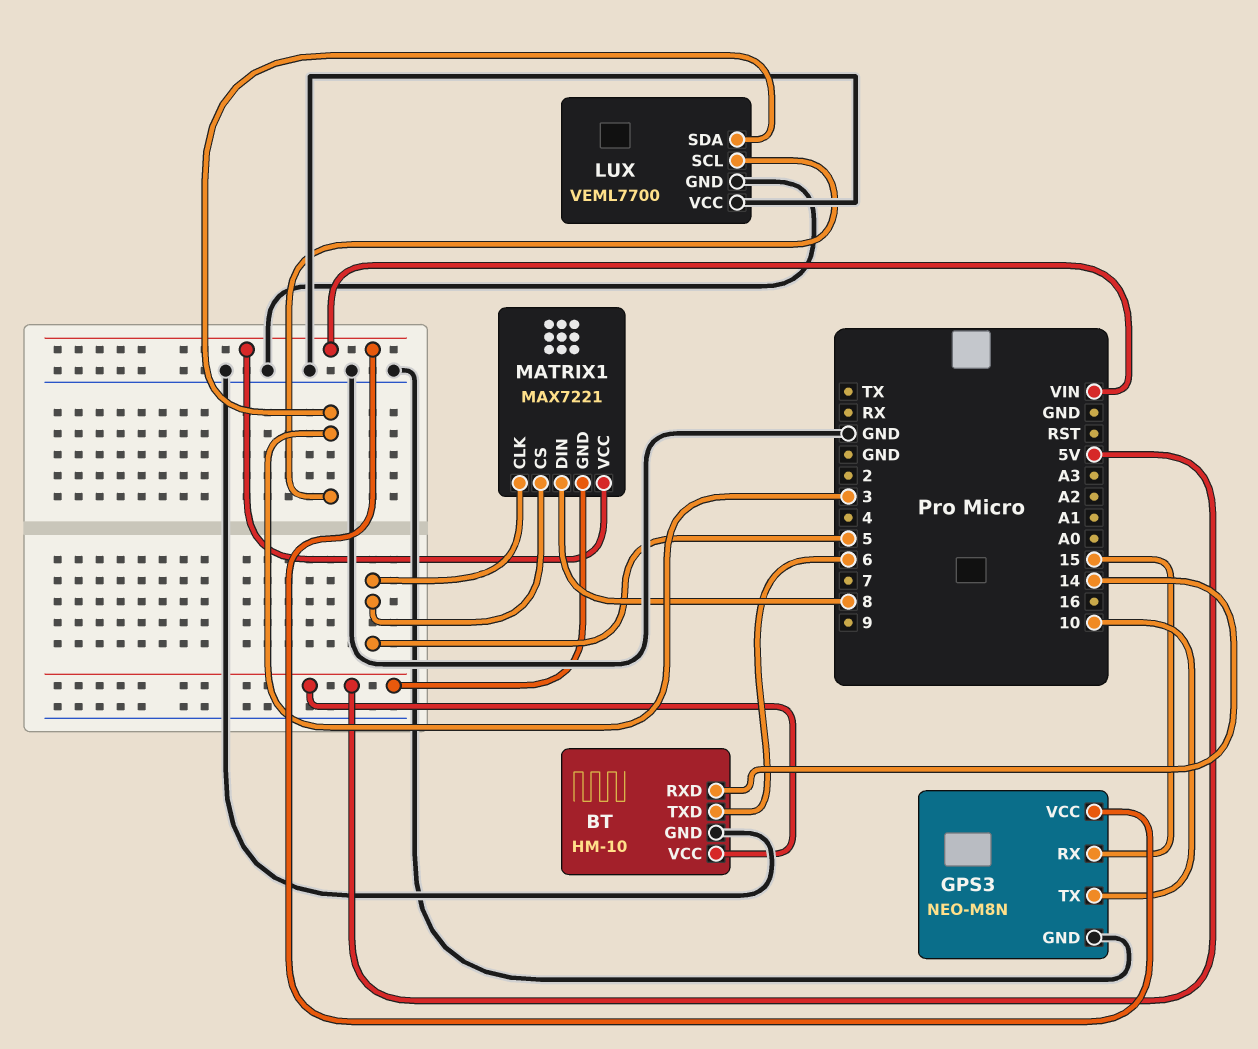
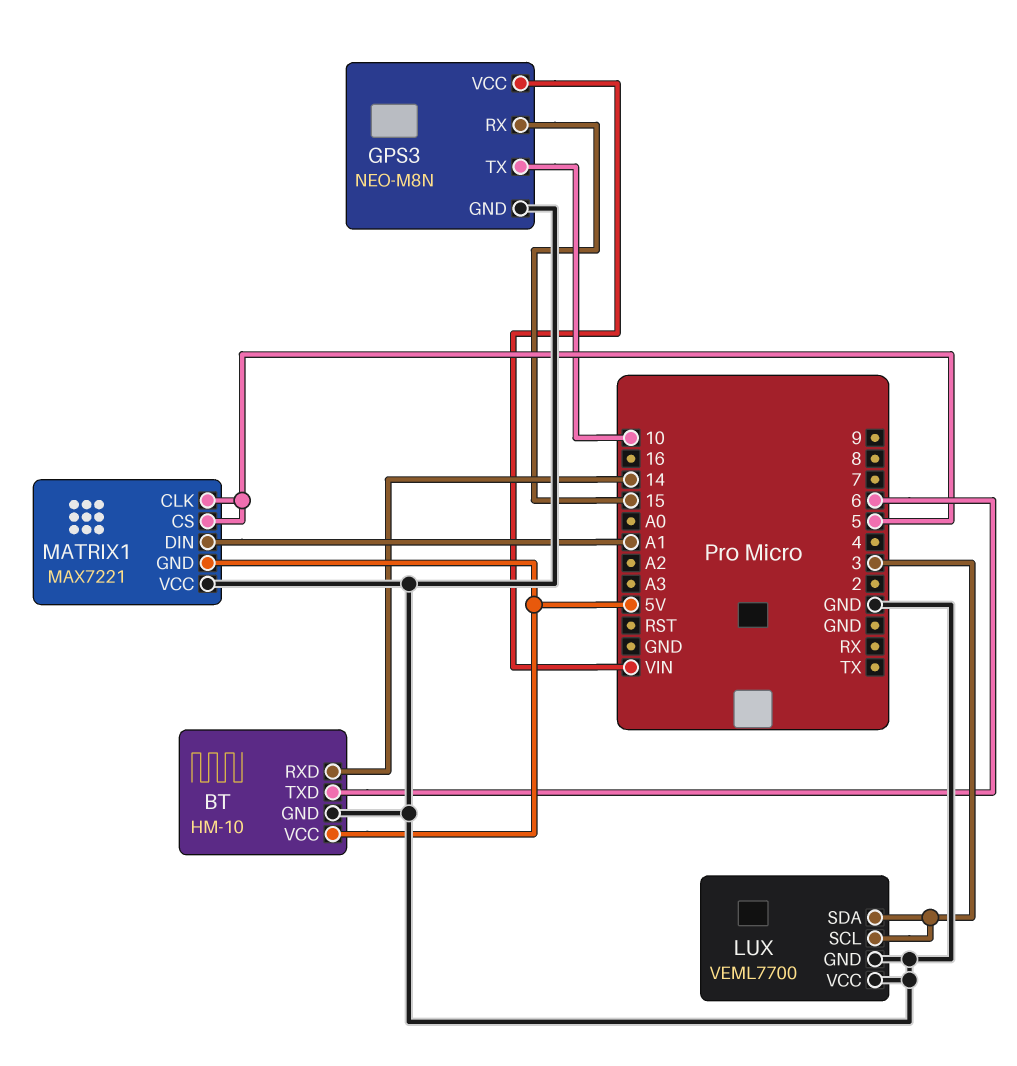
MATRIX1 pin DIN: 8 -> A1
MATRIX1 pin VCC: VIN -> GND

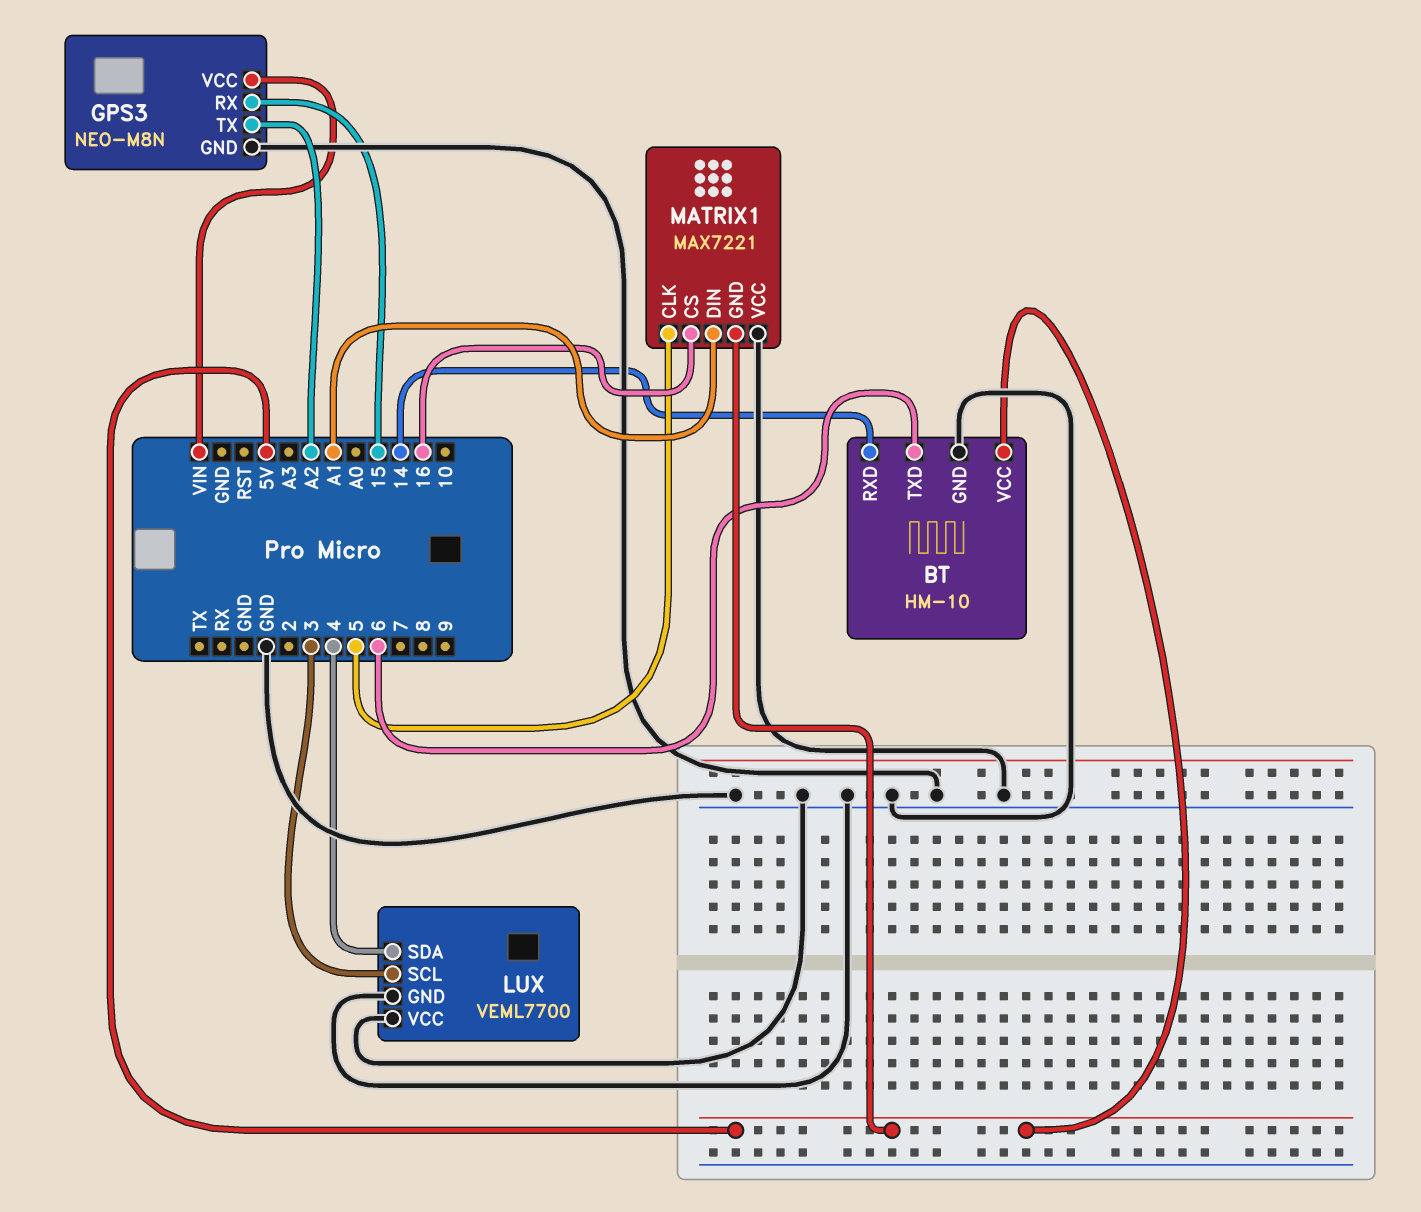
GPS3 pin TX: 10 -> A2
LUX pin SDA: 3 -> 4
MATRIX1 pin CS: 5 -> 16

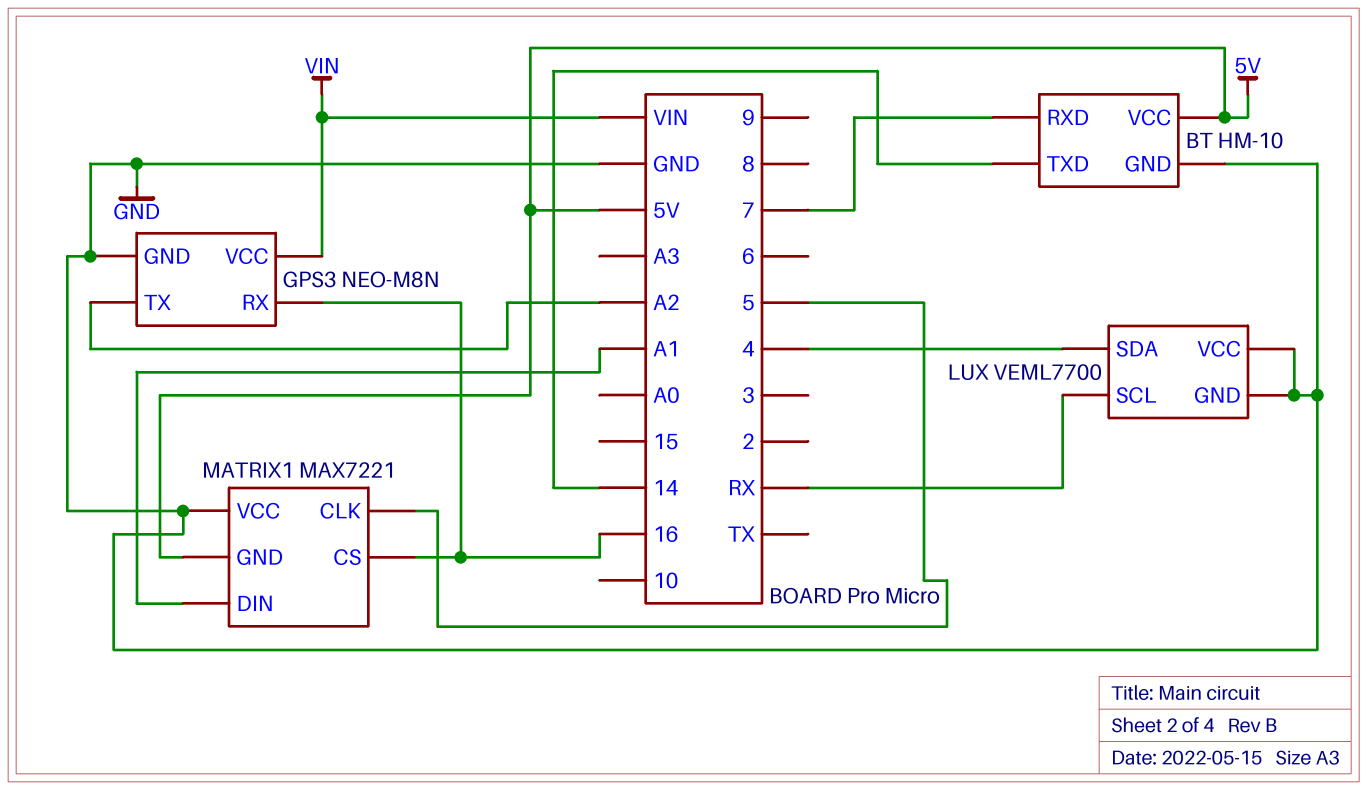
BT pin RXD: 14 -> 7
BT pin TXD: 6 -> 14
GPS3 pin RX: 15 -> 16
LUX pin SCL: 3 -> RX

